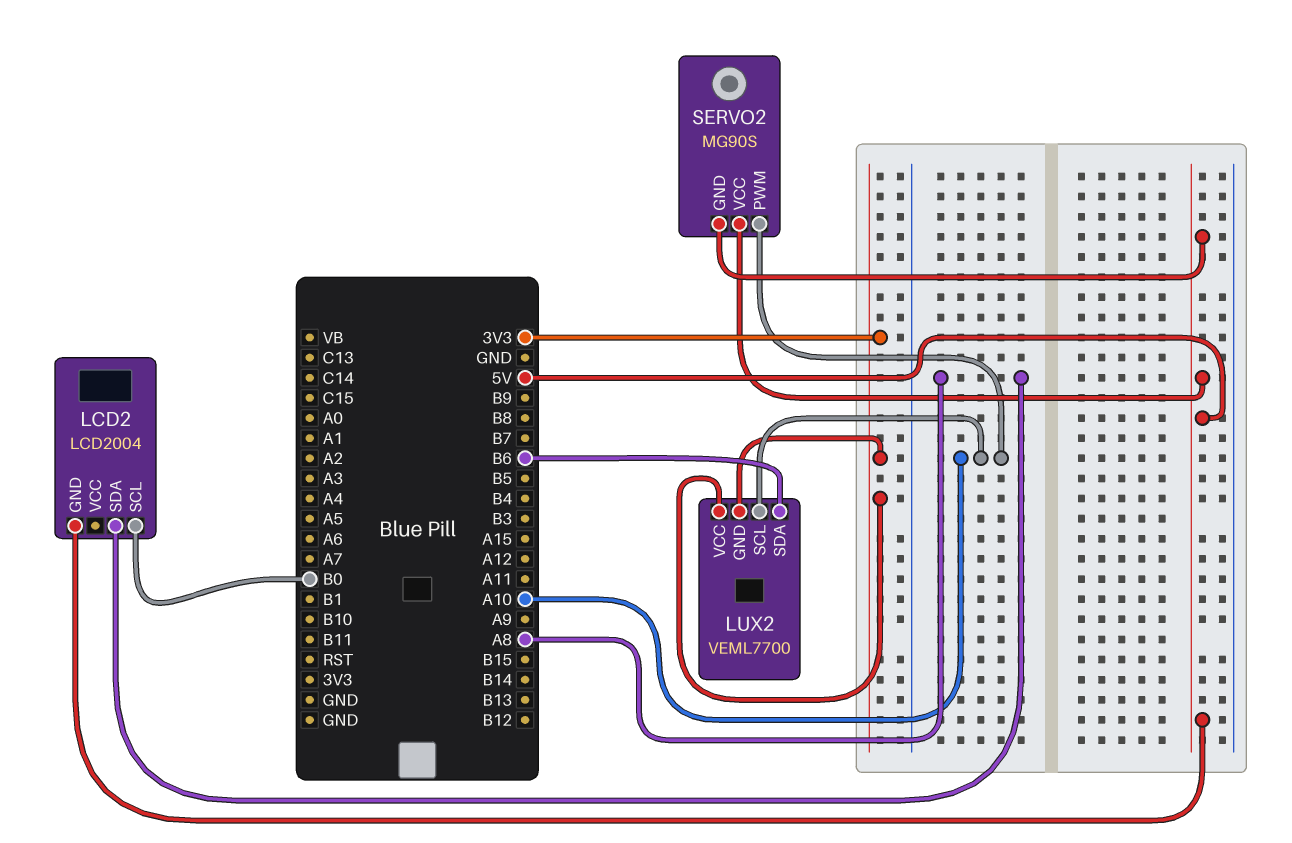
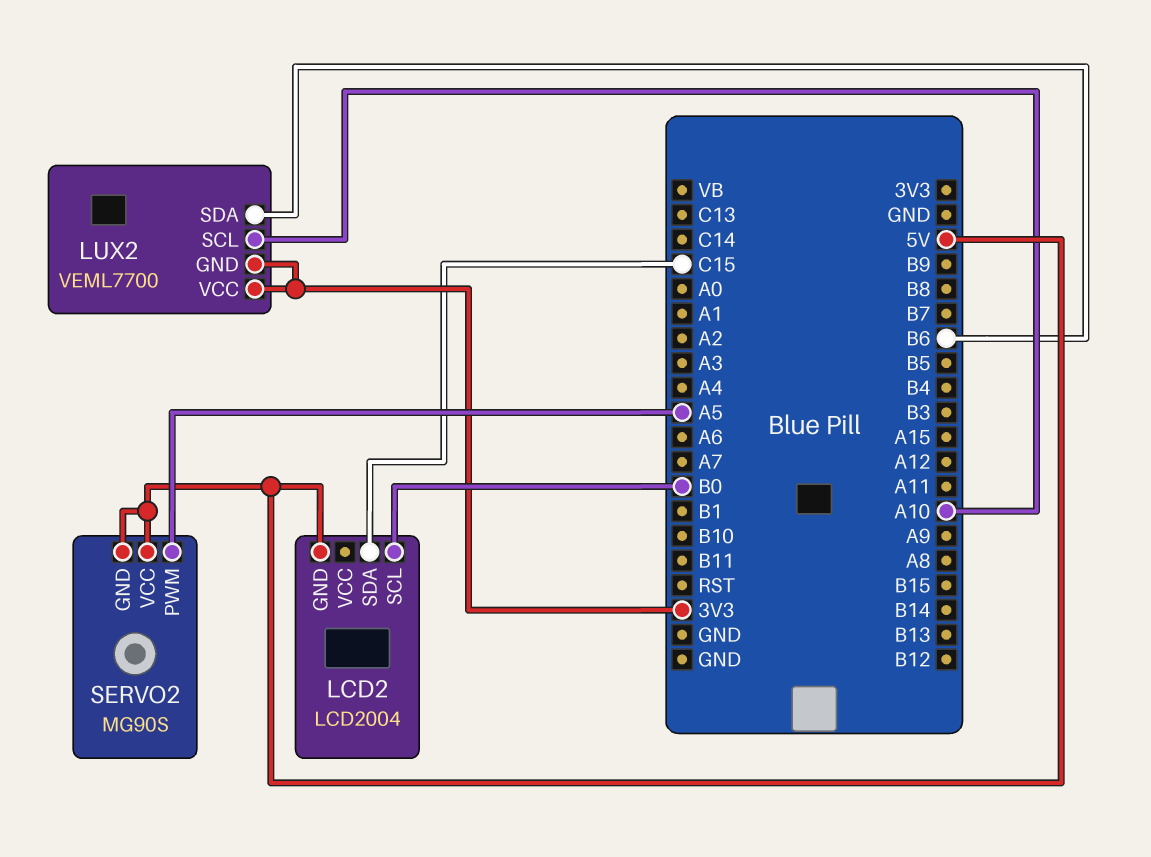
LCD2 pin SDA: A8 -> C15
SERVO2 pin PWM: A10 -> A5

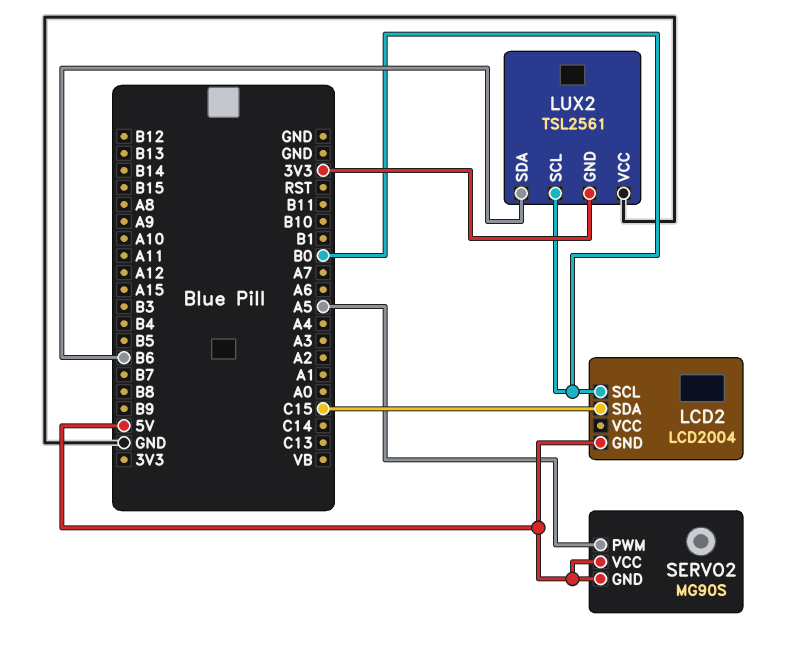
LUX2: VEML7700 -> TSL2561
LUX2 pin SCL: A10 -> B0
LUX2 pin VCC: 3V3 -> GND

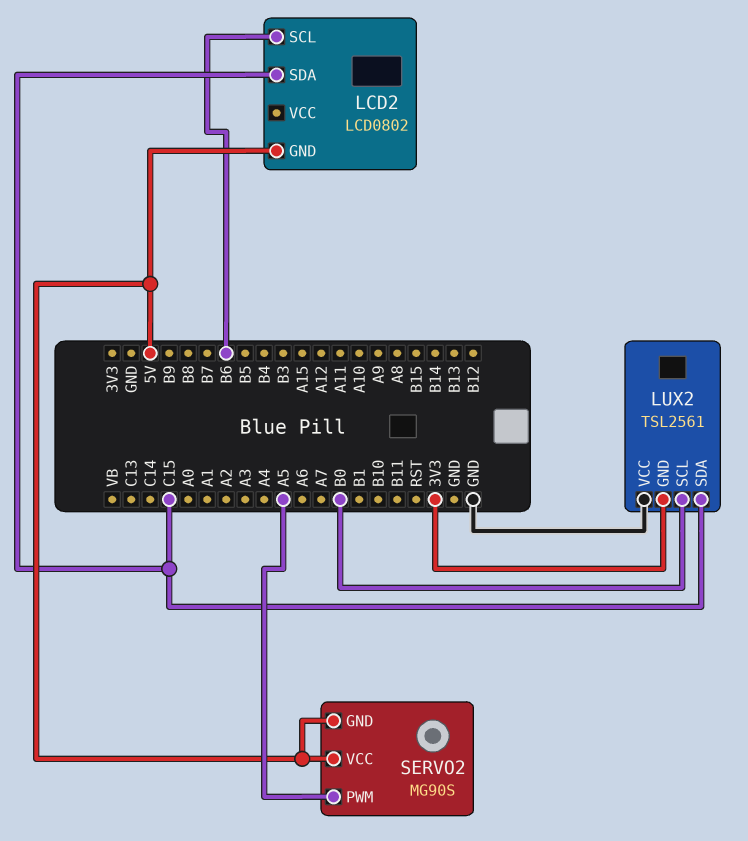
LCD2: LCD2004 -> LCD0802
LCD2 pin SCL: B0 -> B6
LUX2 pin SDA: B6 -> C15

